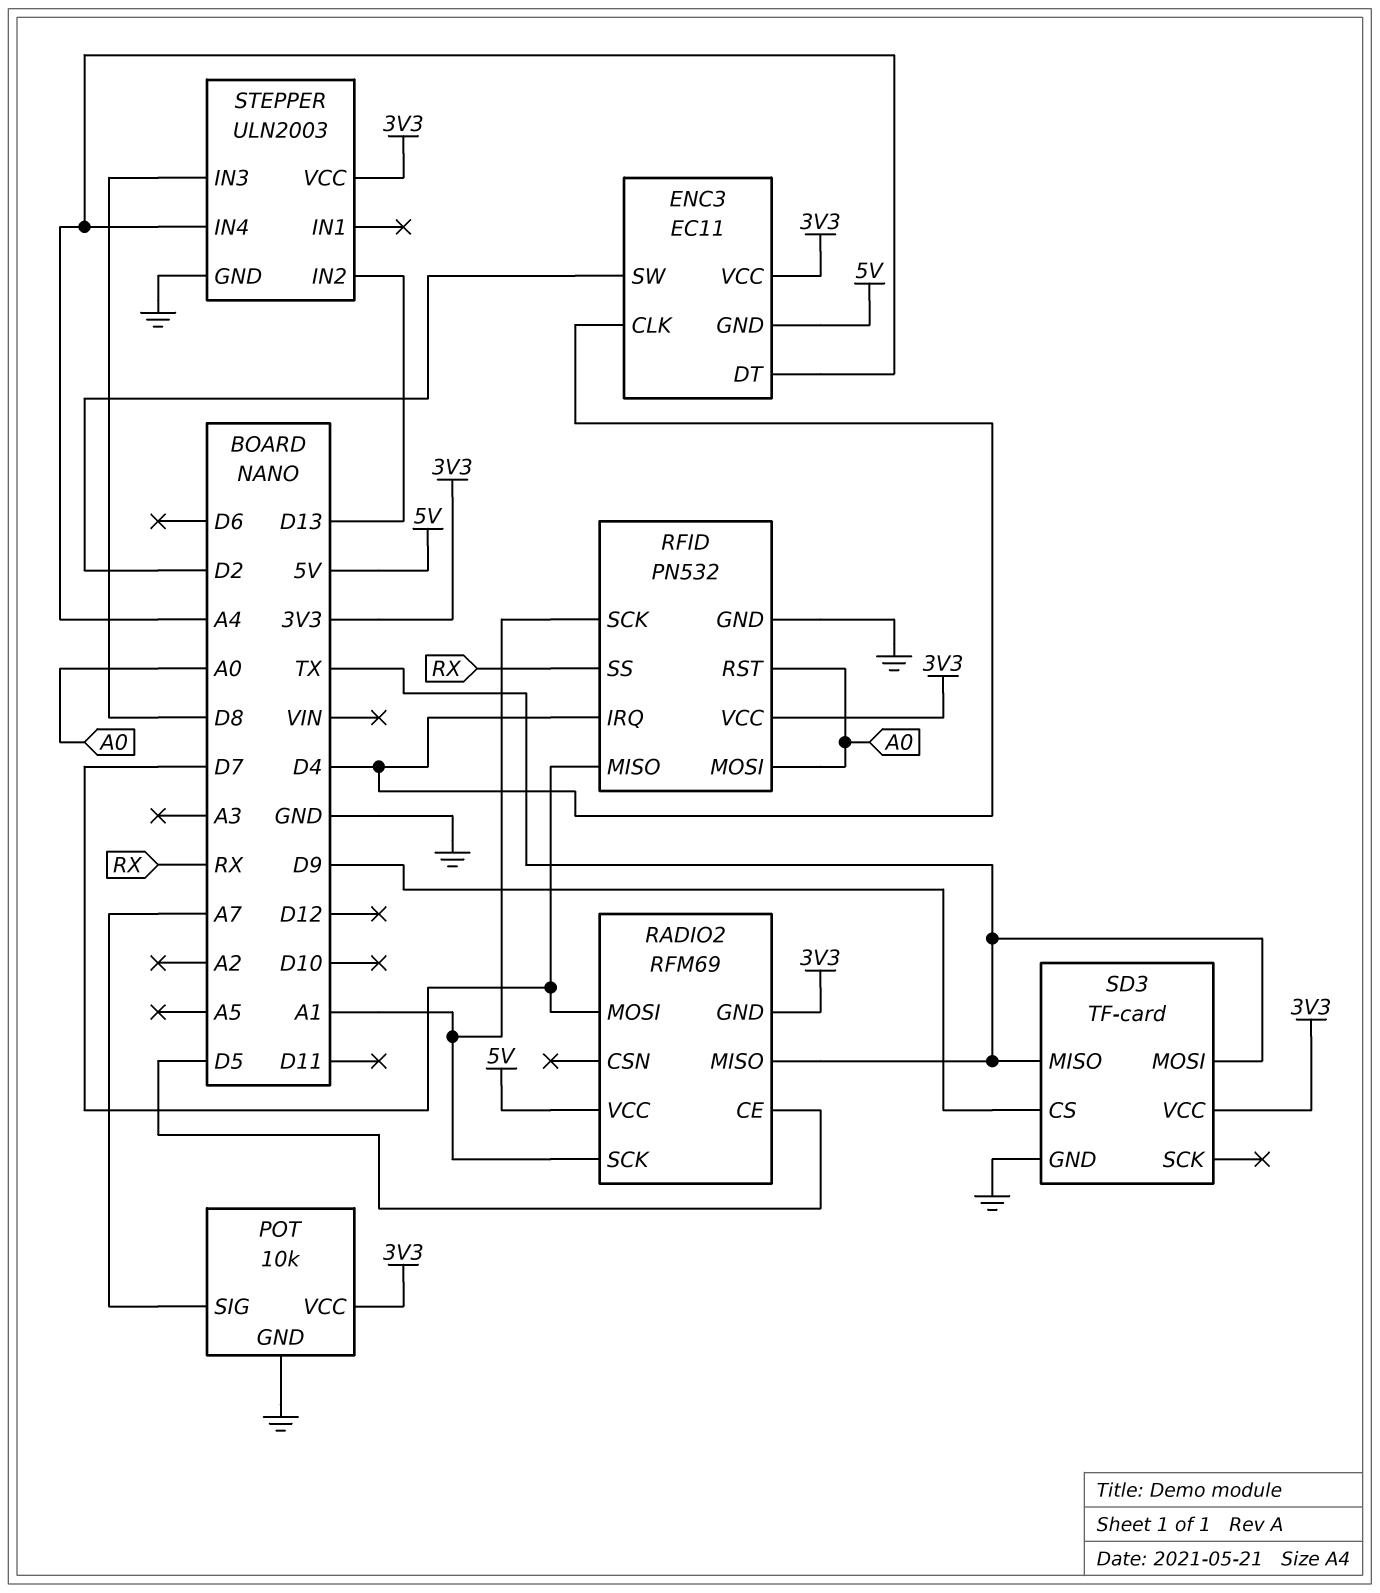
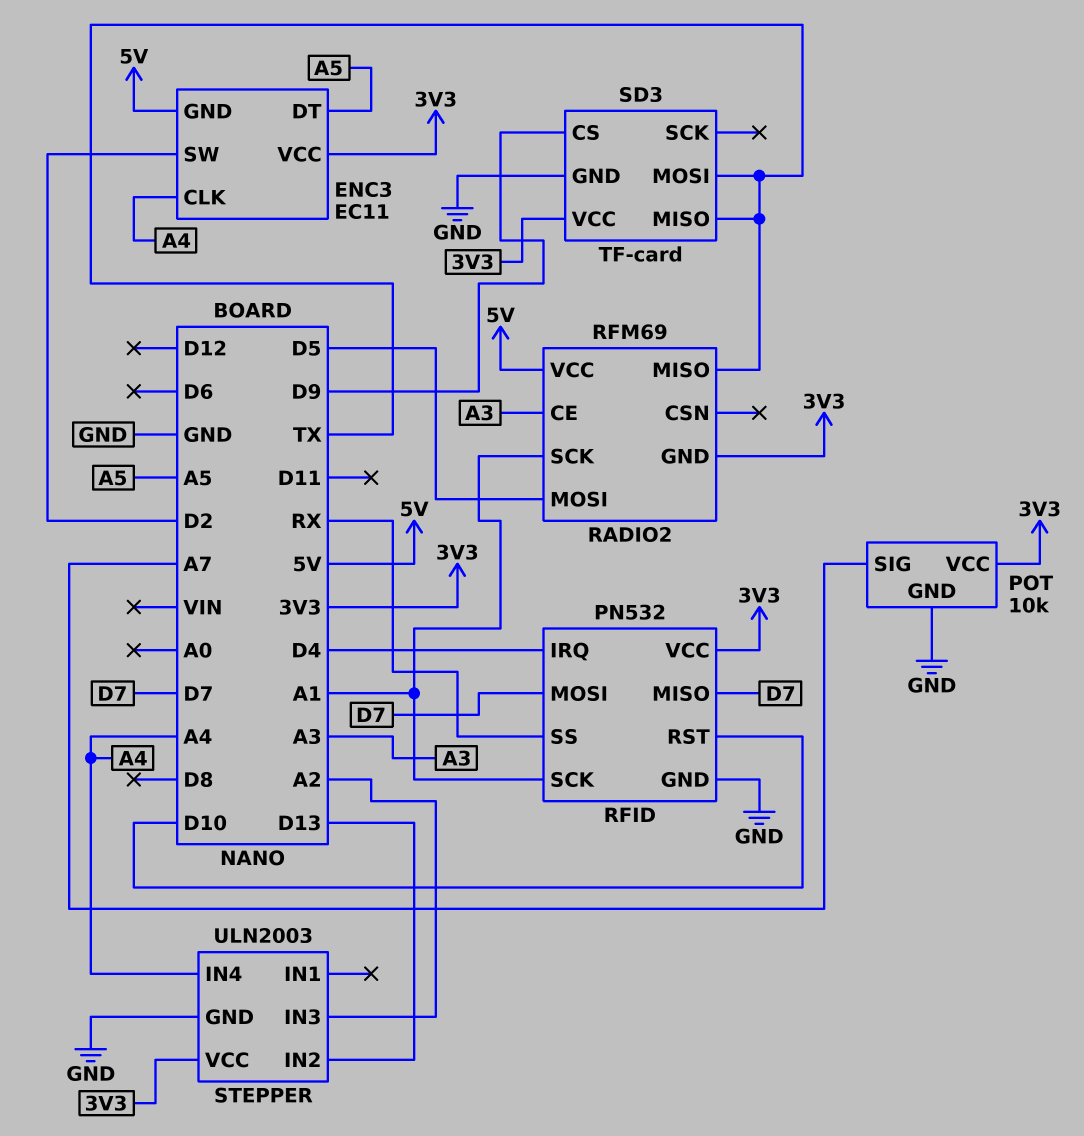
ENC3 pin CLK: D4 -> A4
ENC3 pin DT: A4 -> A5
RADIO2 pin CE: D5 -> A3
RADIO2 pin MOSI: D7 -> D5
RFID pin MOSI: A0 -> D7
RFID pin RST: A0 -> D10
STEPPER pin IN3: D8 -> A2

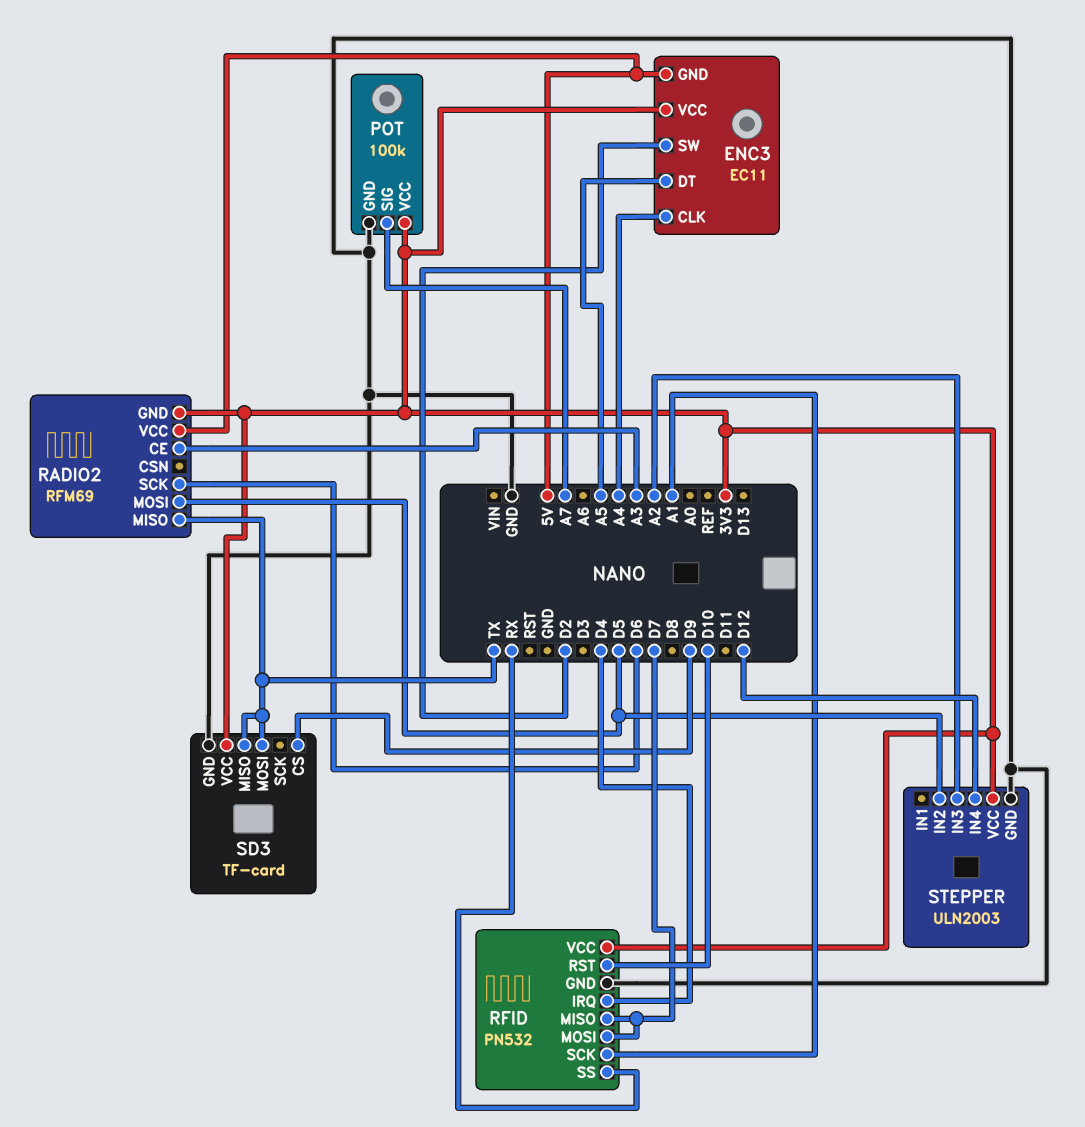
POT: 10k -> 100k
RADIO2 pin SCK: A1 -> D6
STEPPER pin IN2: D13 -> D5
STEPPER pin IN4: A4 -> D12

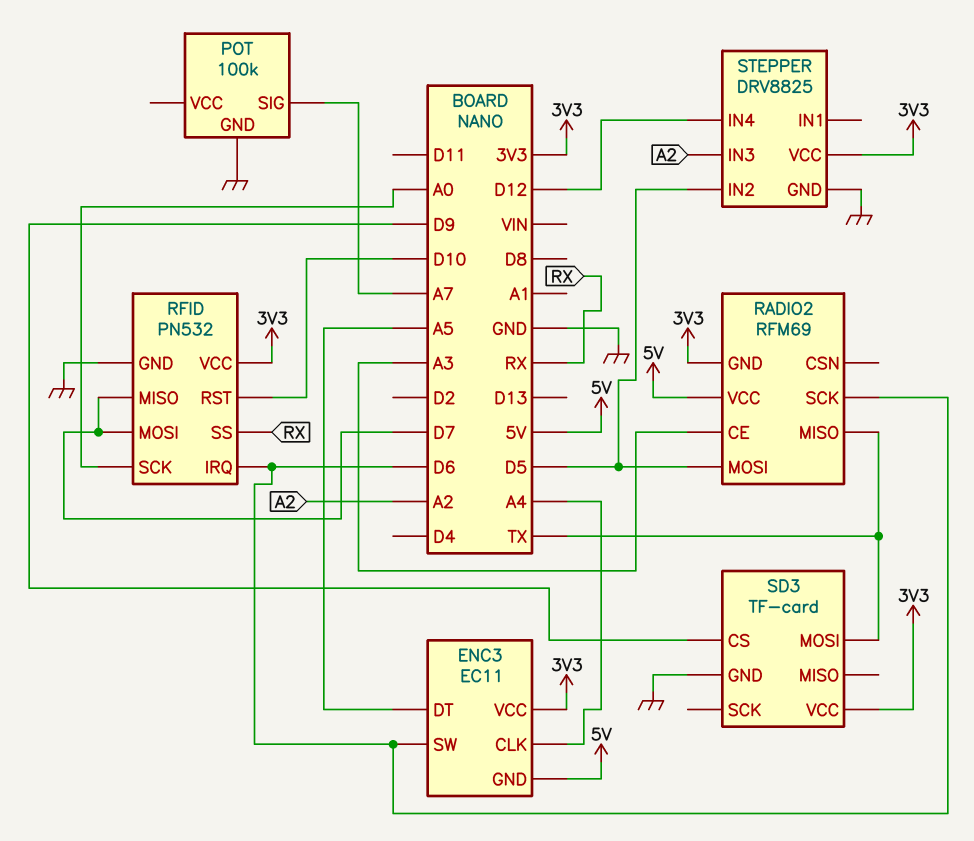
ENC3 pin SW: D2 -> D6
POT pin VCC: 3V3 -> none
RFID pin IRQ: D4 -> D6
RFID pin SCK: A1 -> A0
SD3 pin MISO: TX -> none
STEPPER: ULN2003 -> DRV8825

